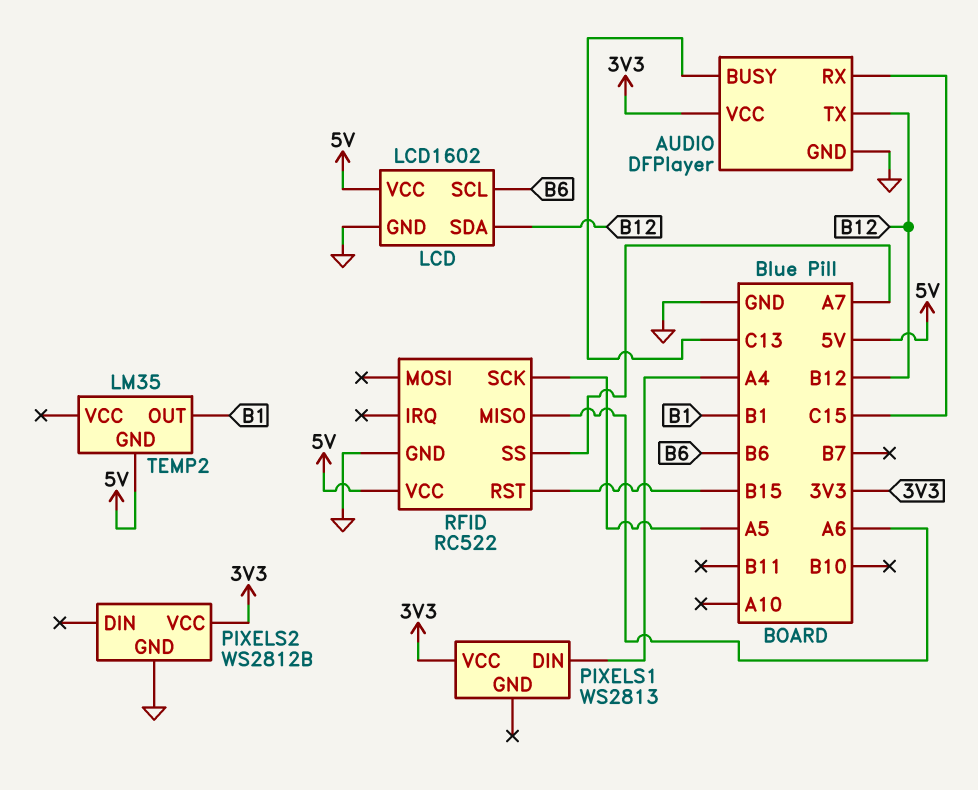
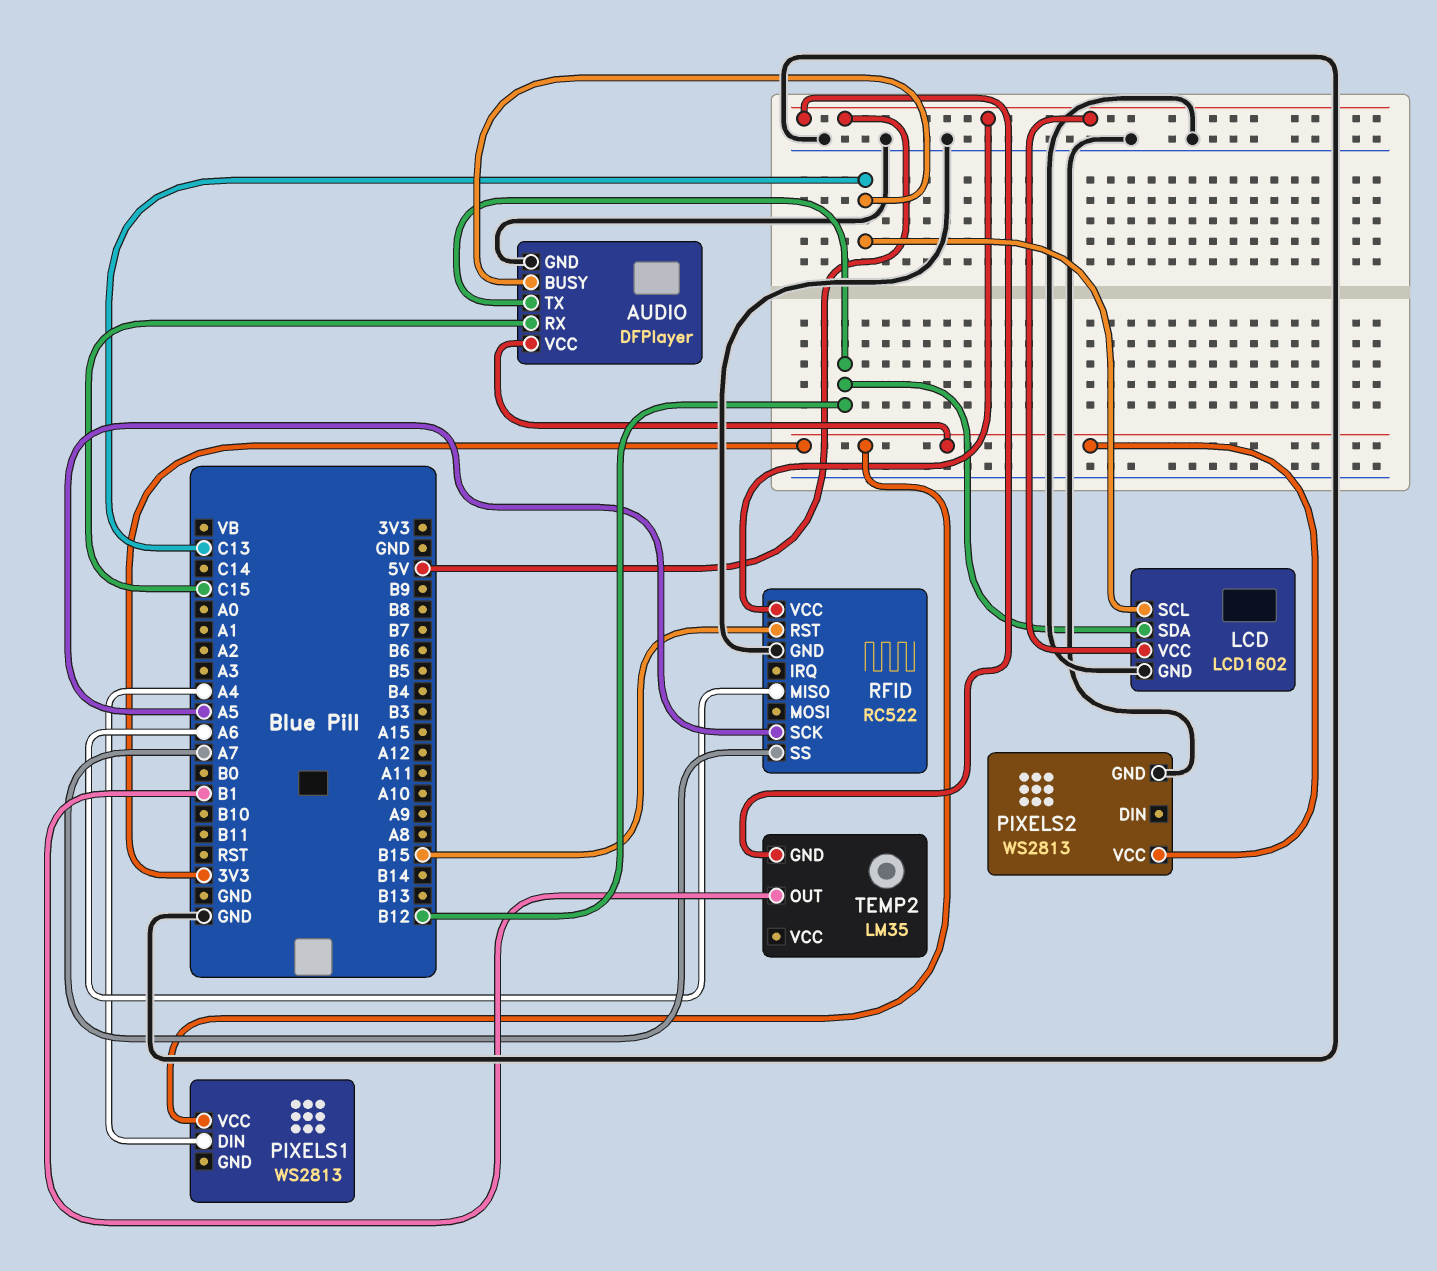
LCD pin SCL: B6 -> C13
PIXELS2: WS2812B -> WS2813

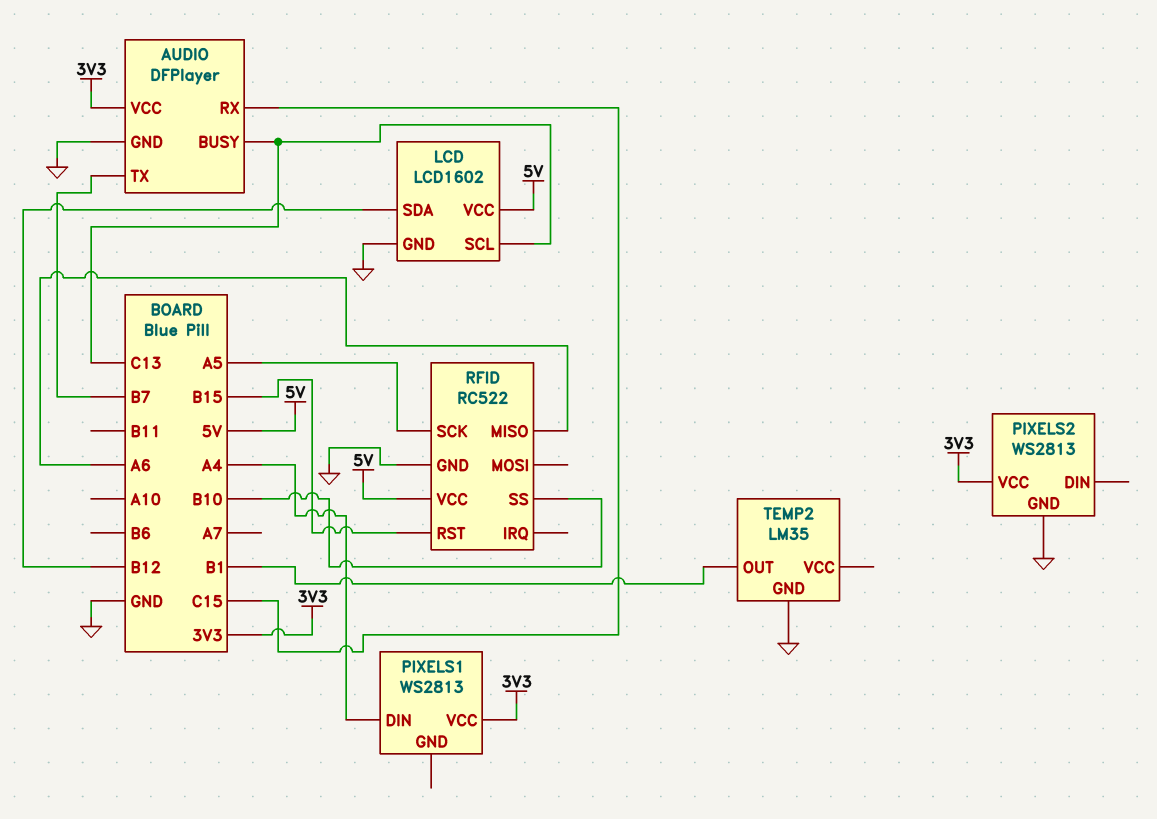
AUDIO pin TX: B12 -> B7
RFID pin SS: A7 -> B10
TEMP2 pin GND: 5V -> GND

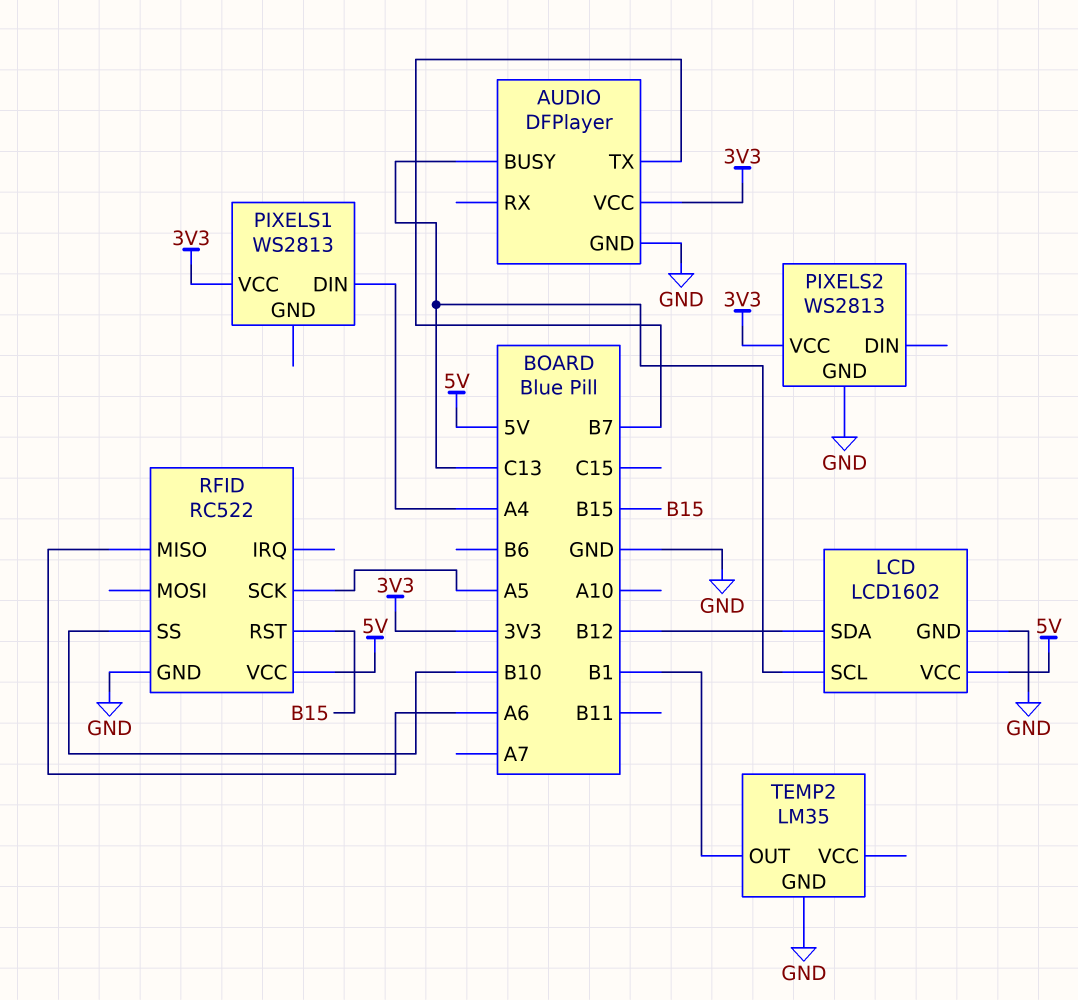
AUDIO pin RX: C15 -> none

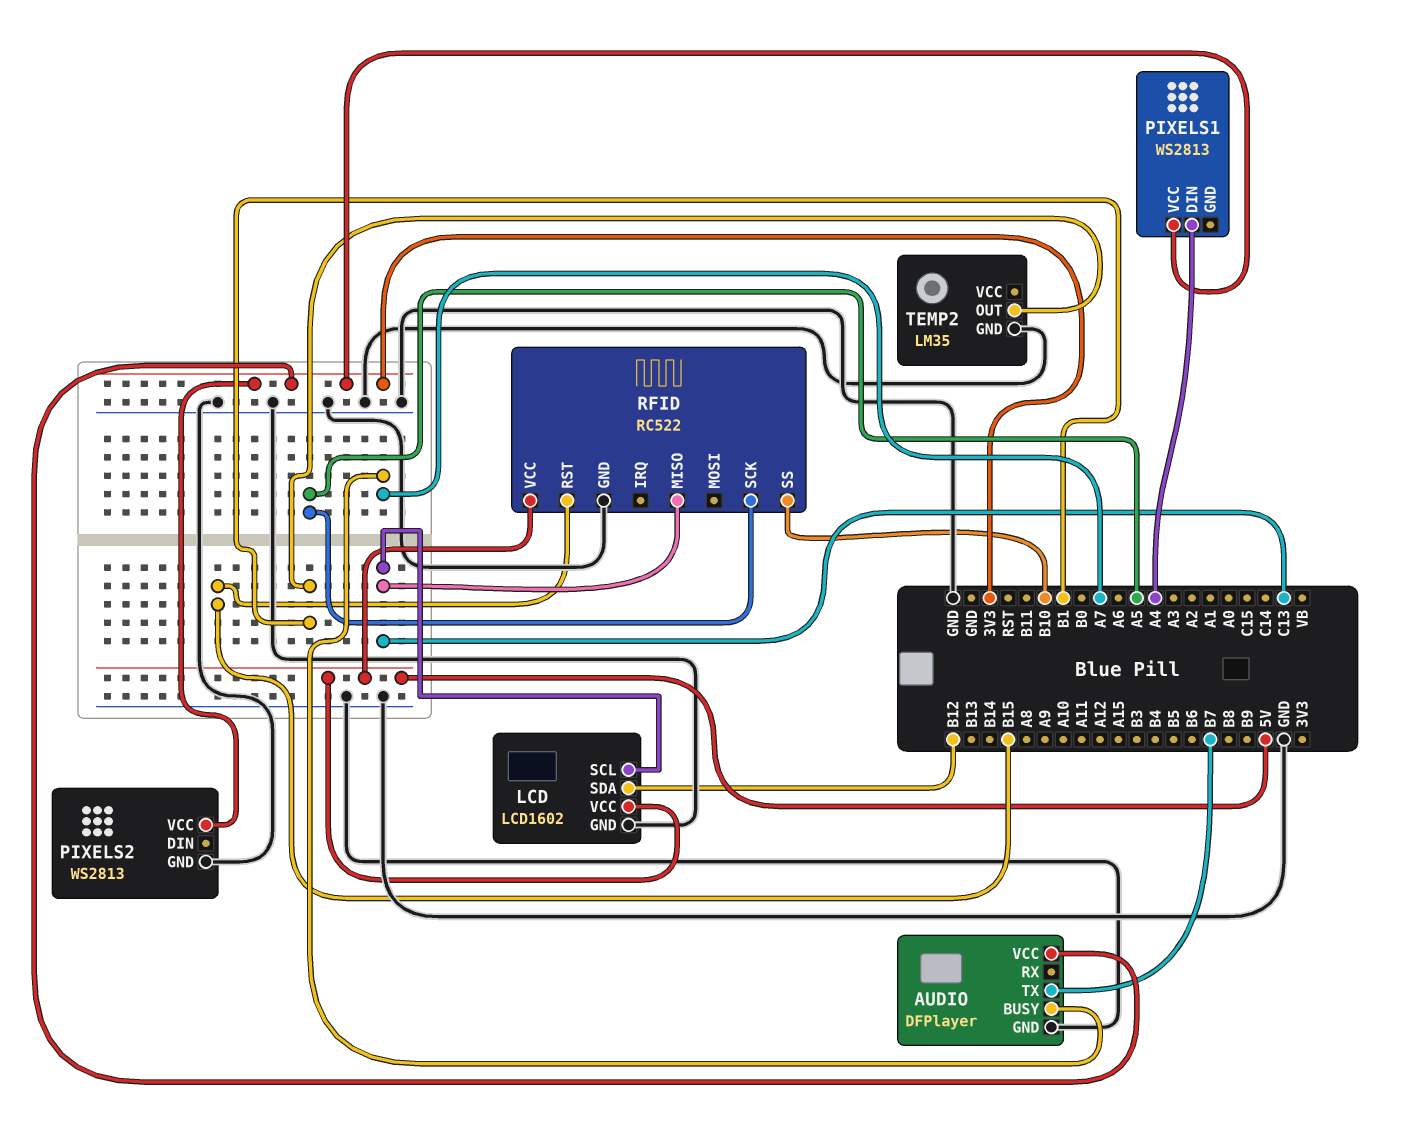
AUDIO pin BUSY: C13 -> A7
RFID pin MISO: A6 -> C13

